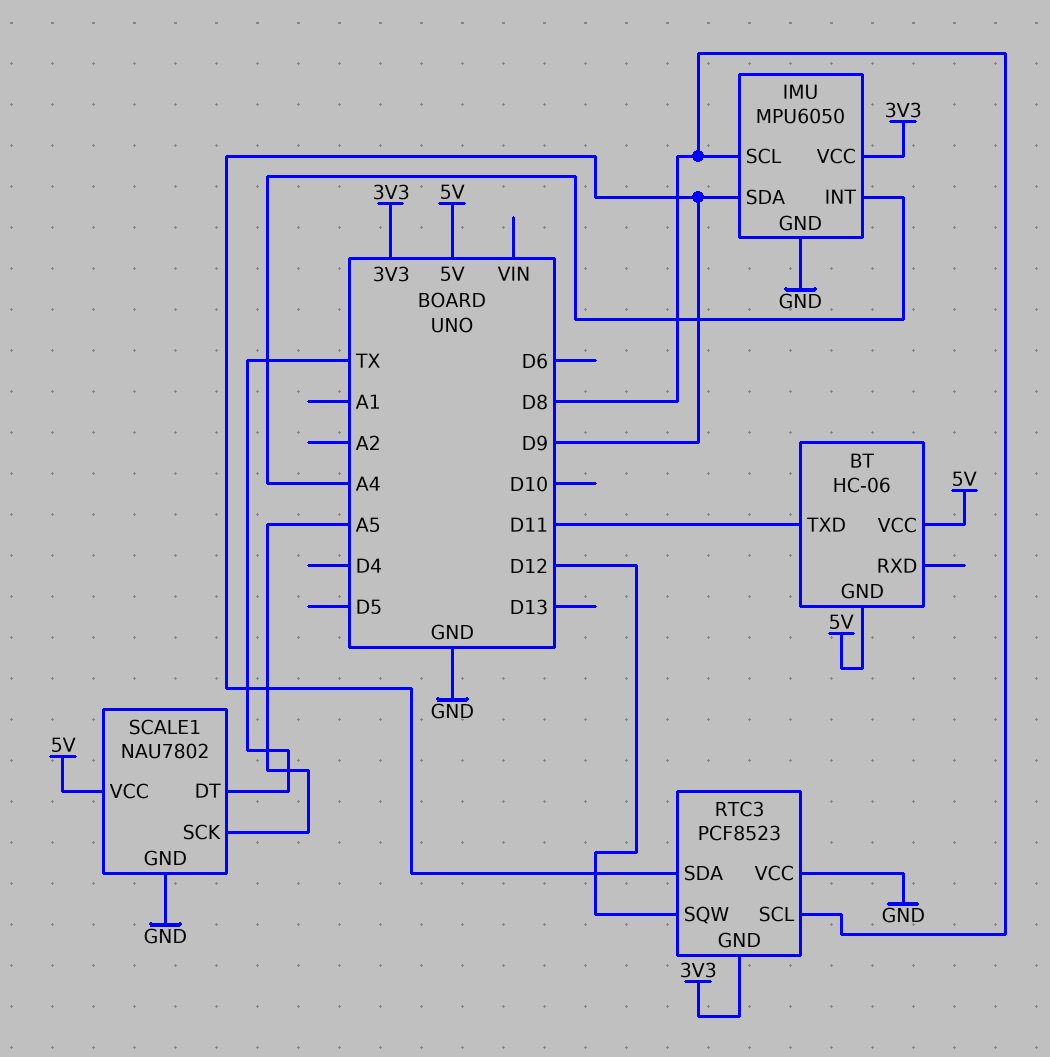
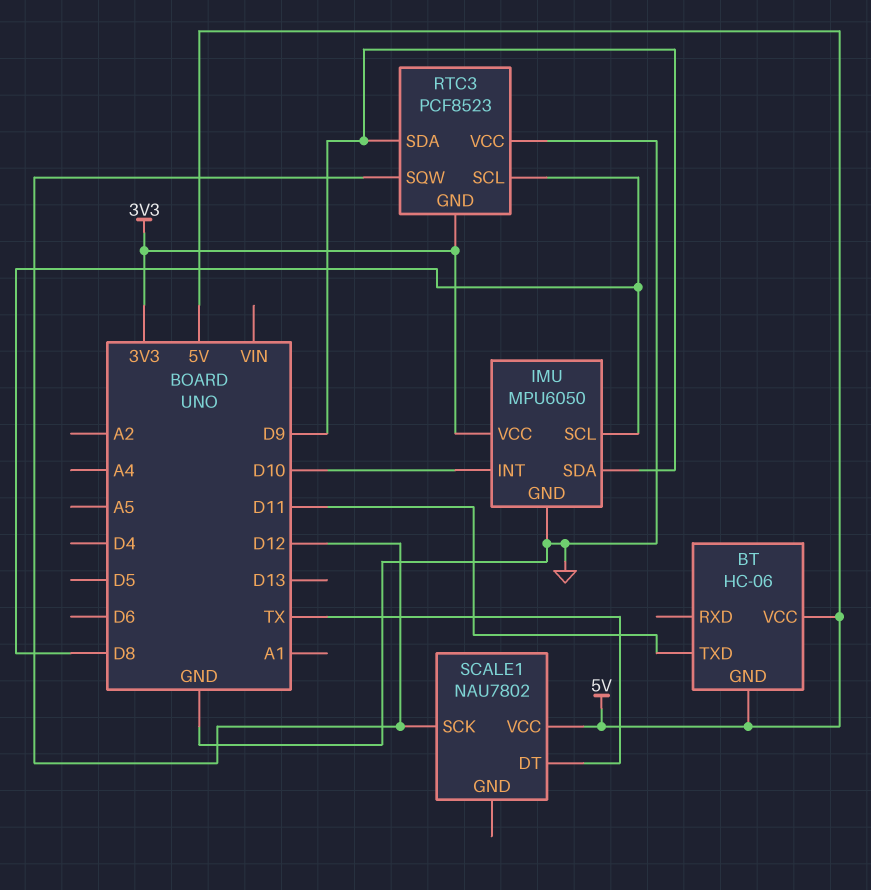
IMU pin INT: A4 -> D10
SCALE1 pin GND: GND -> none
SCALE1 pin SCK: A5 -> D12

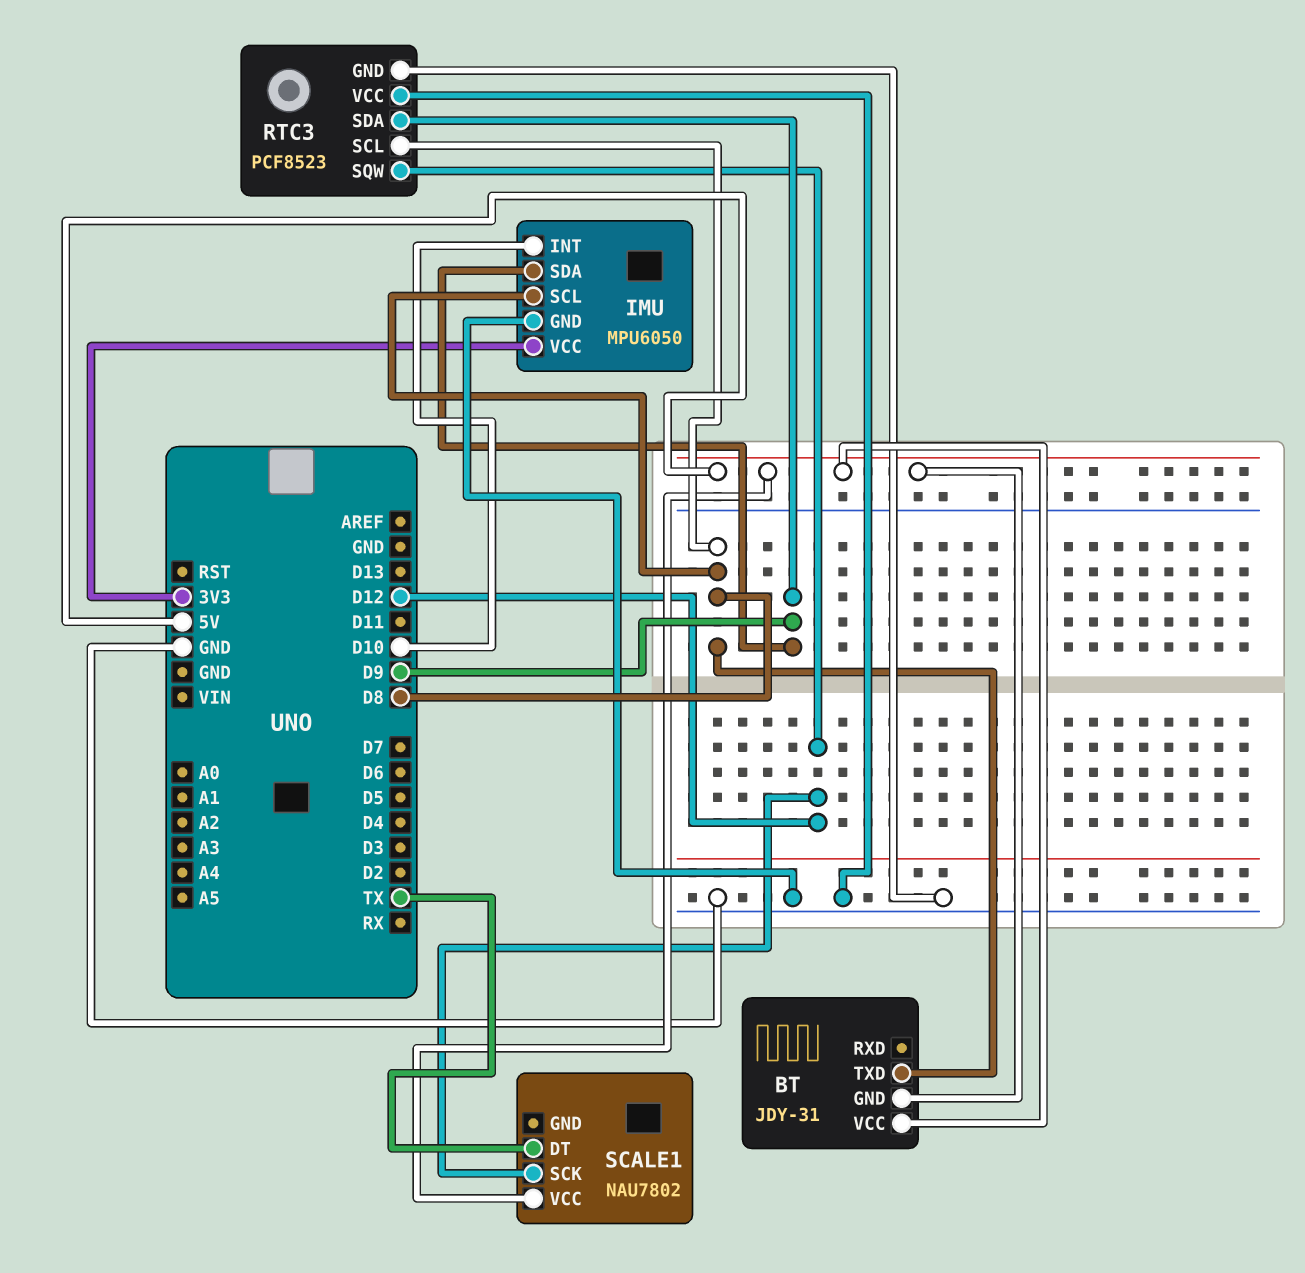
BT: HC-06 -> JDY-31
BT pin TXD: D11 -> D8
RTC3 pin GND: 3V3 -> GND

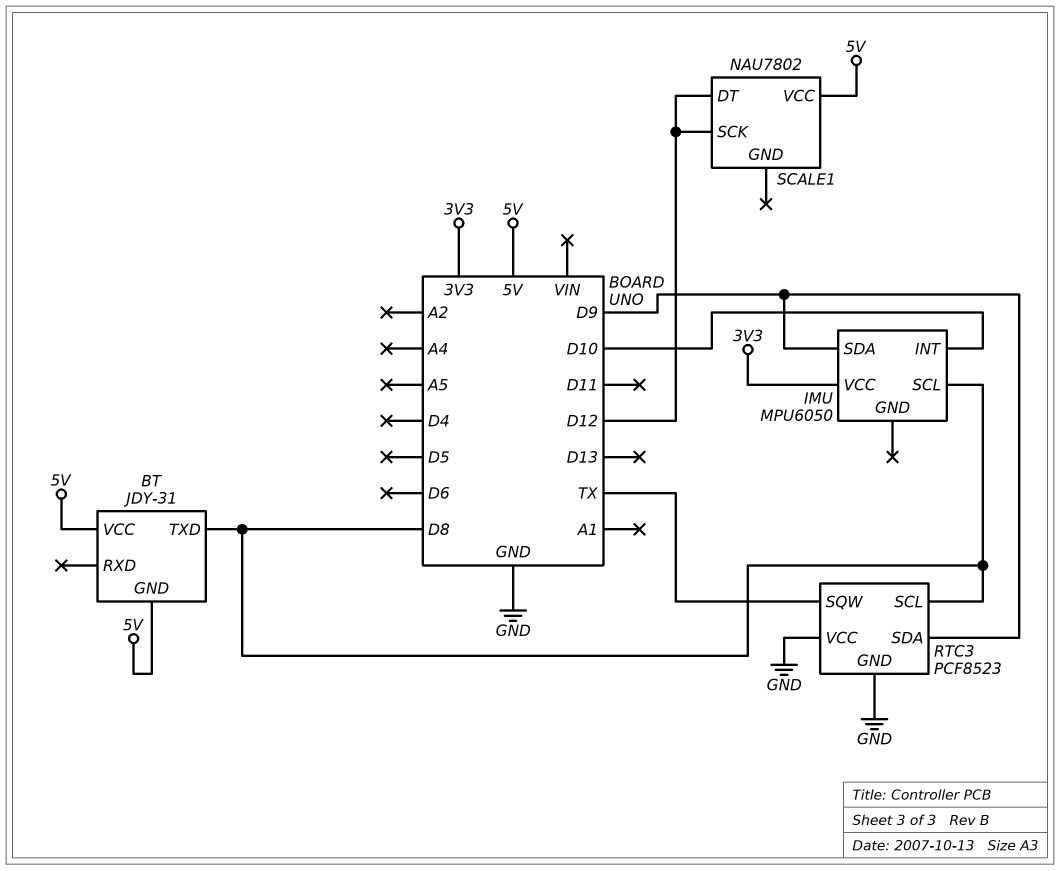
IMU pin GND: GND -> none
RTC3 pin SQW: D12 -> TX
SCALE1 pin DT: TX -> D12

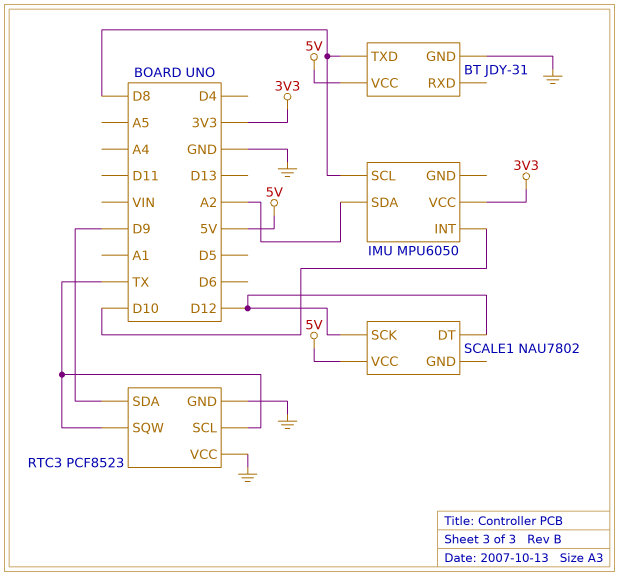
BT pin GND: 5V -> GND
IMU pin SDA: D9 -> A2
RTC3 pin SCL: D8 -> TX

